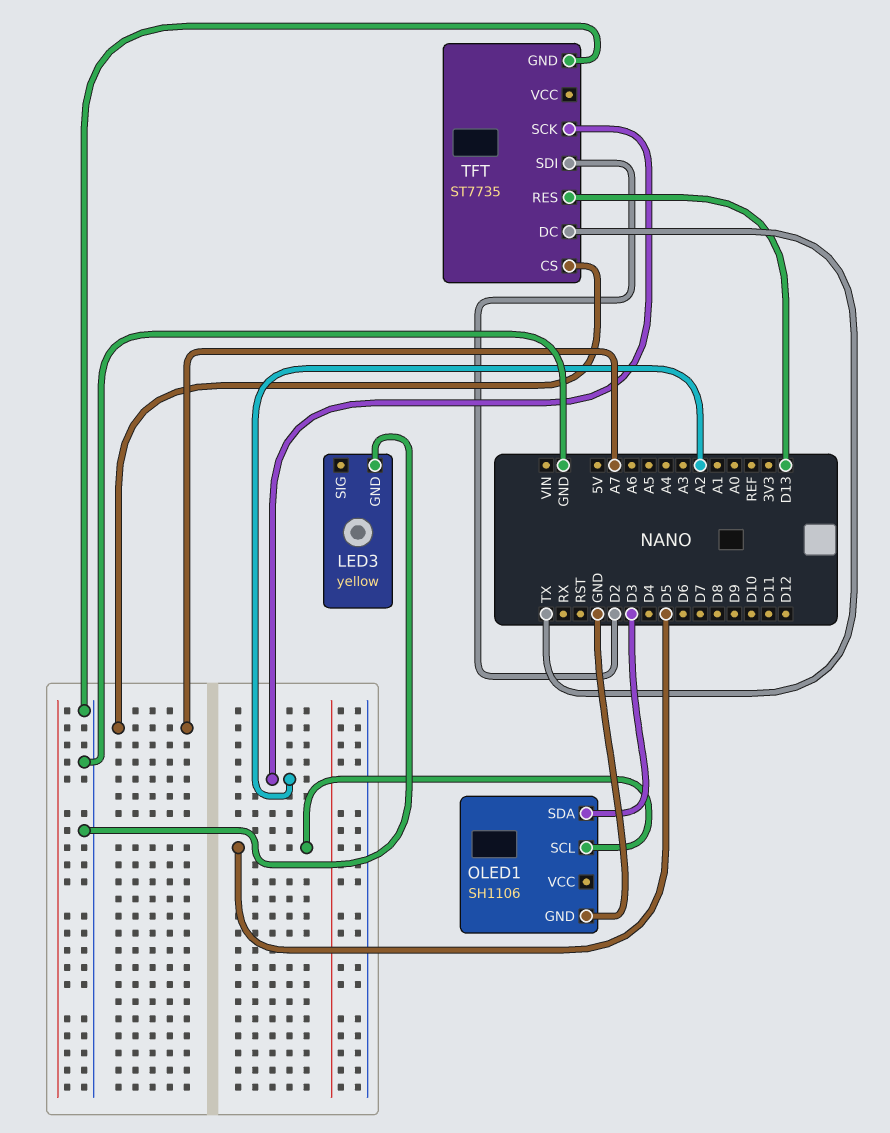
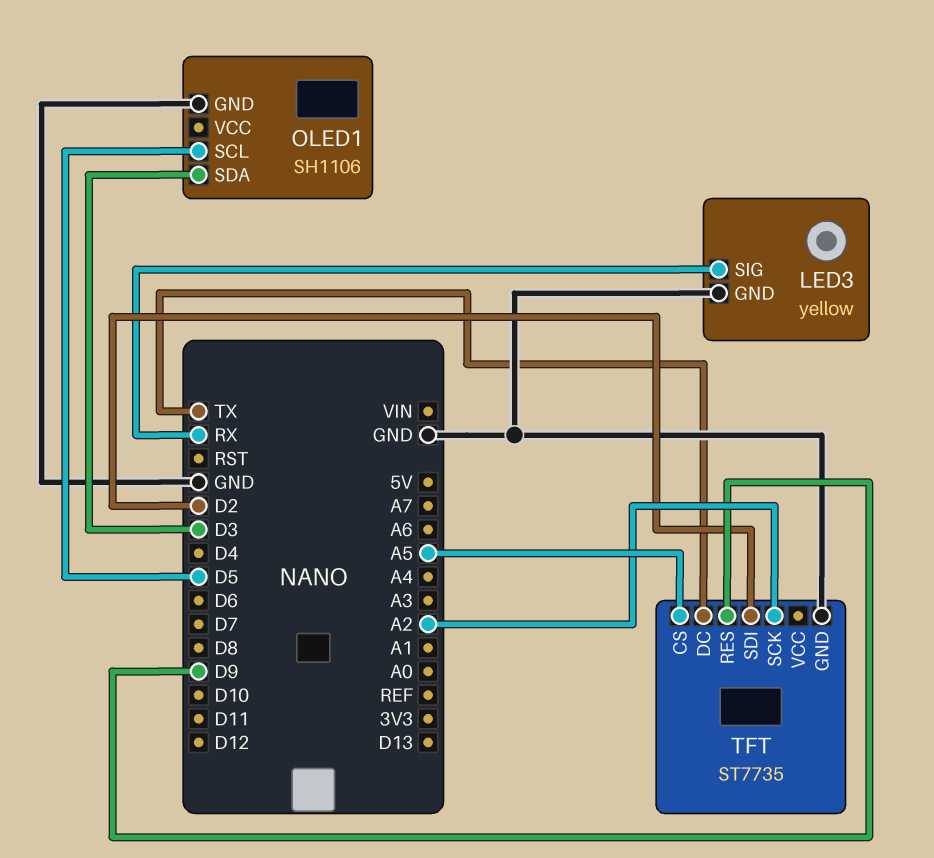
LED3 pin SIG: none -> RX
TFT pin CS: A7 -> A5
TFT pin RES: D13 -> D9

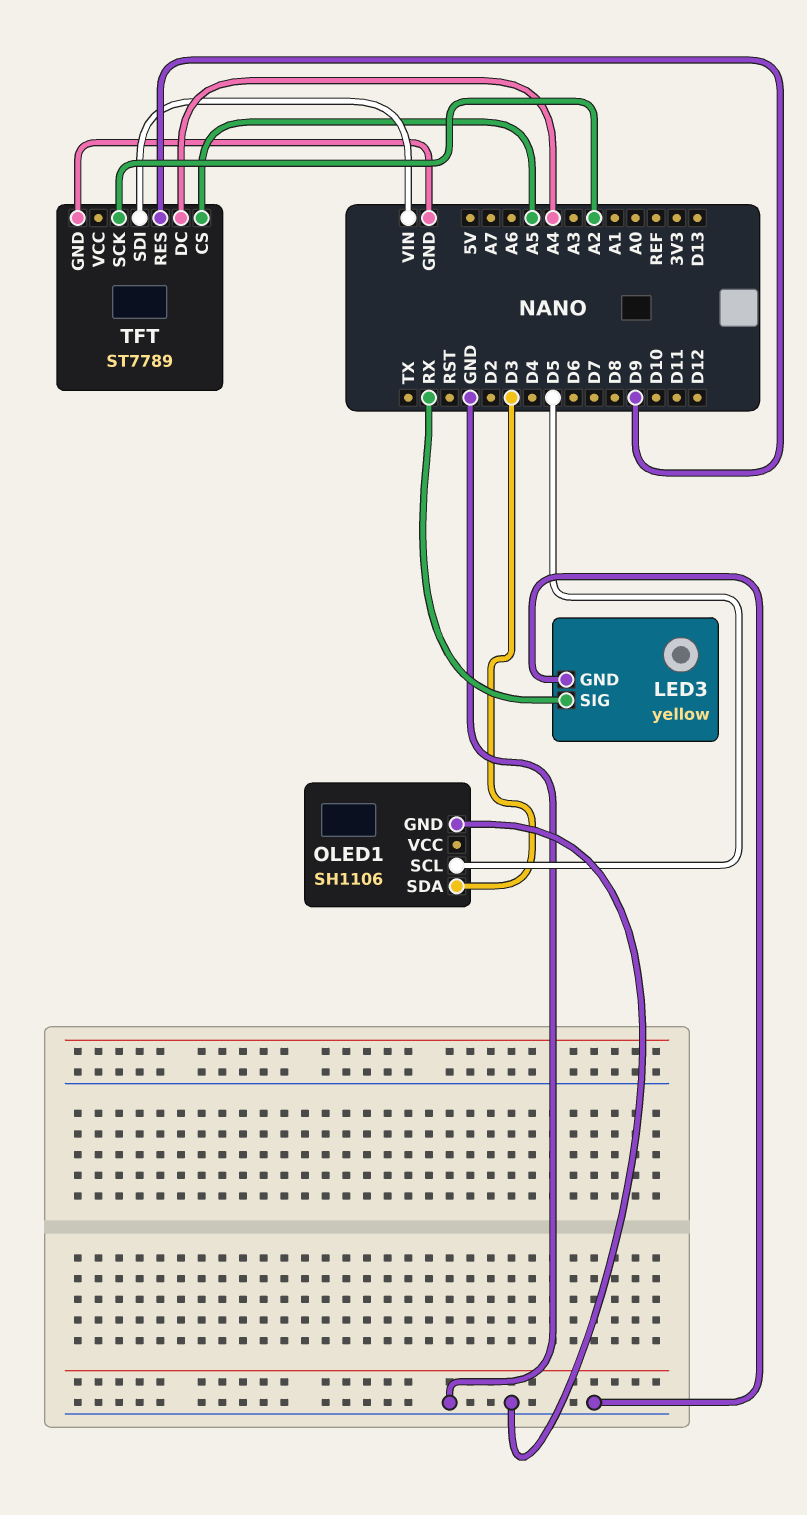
TFT: ST7735 -> ST7789
TFT pin DC: TX -> A4
TFT pin SDI: D2 -> VIN

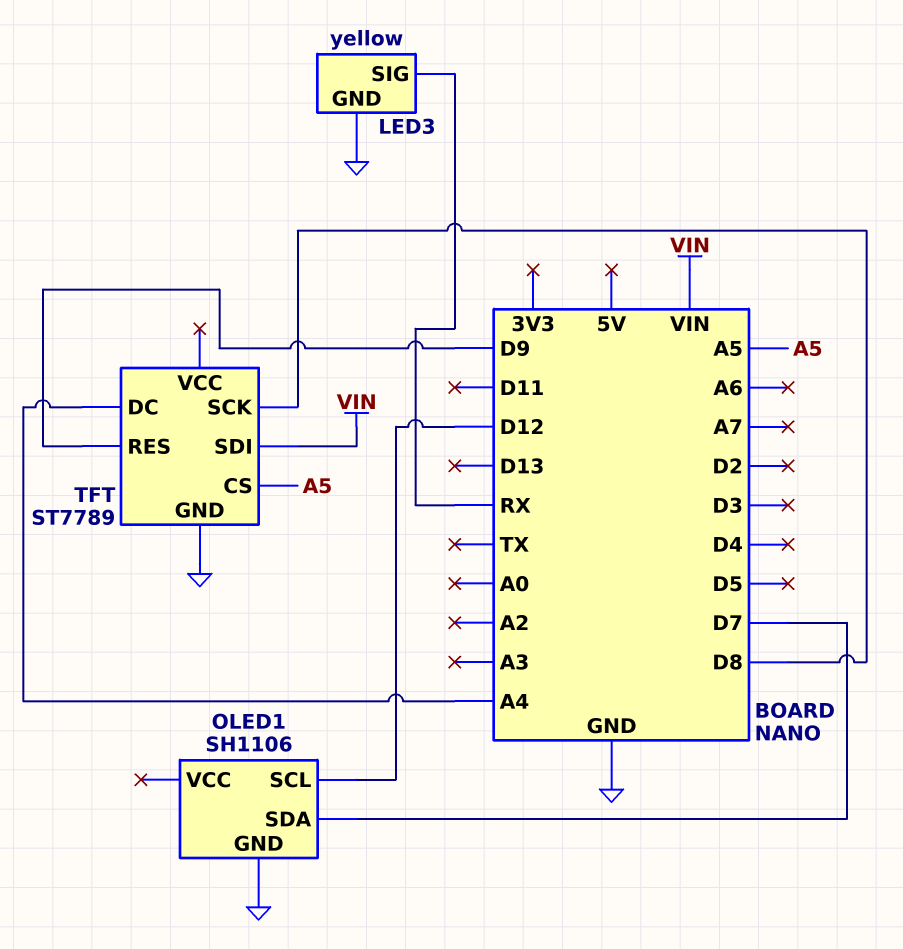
OLED1 pin SCL: D5 -> D12
OLED1 pin SDA: D3 -> D7
TFT pin SCK: A2 -> D8

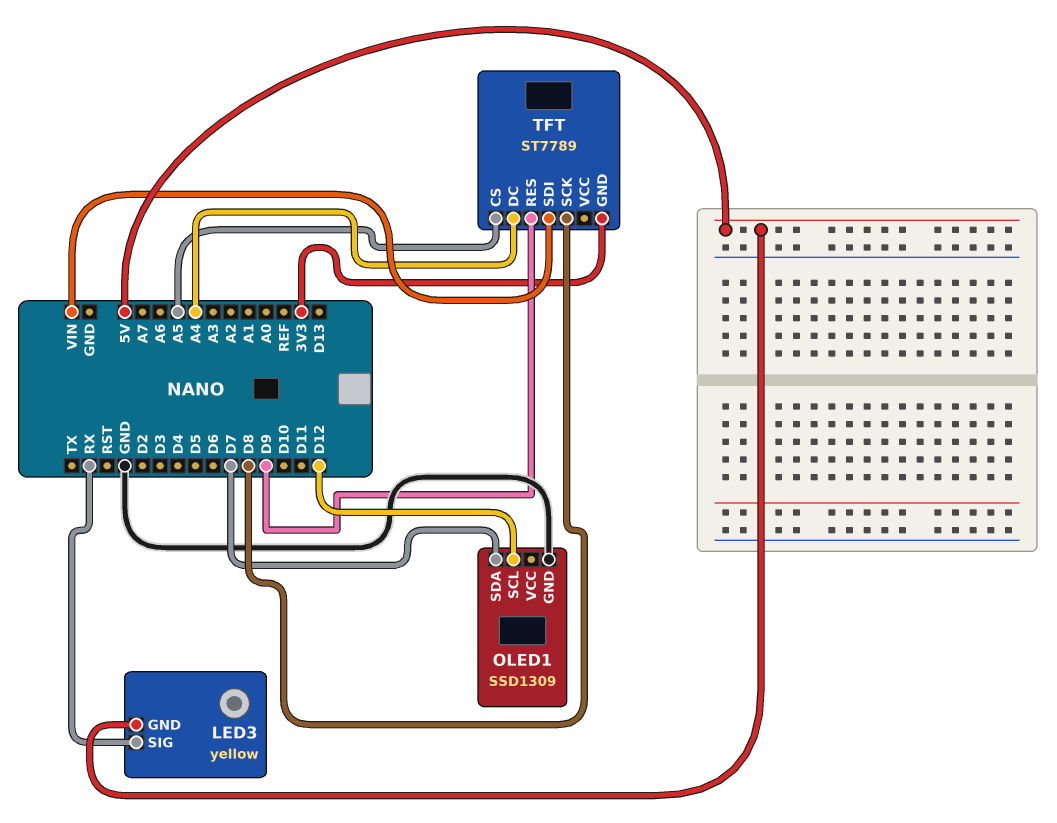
LED3 pin GND: GND -> 5V
OLED1: SH1106 -> SSD1309
TFT pin GND: GND -> 3V3

